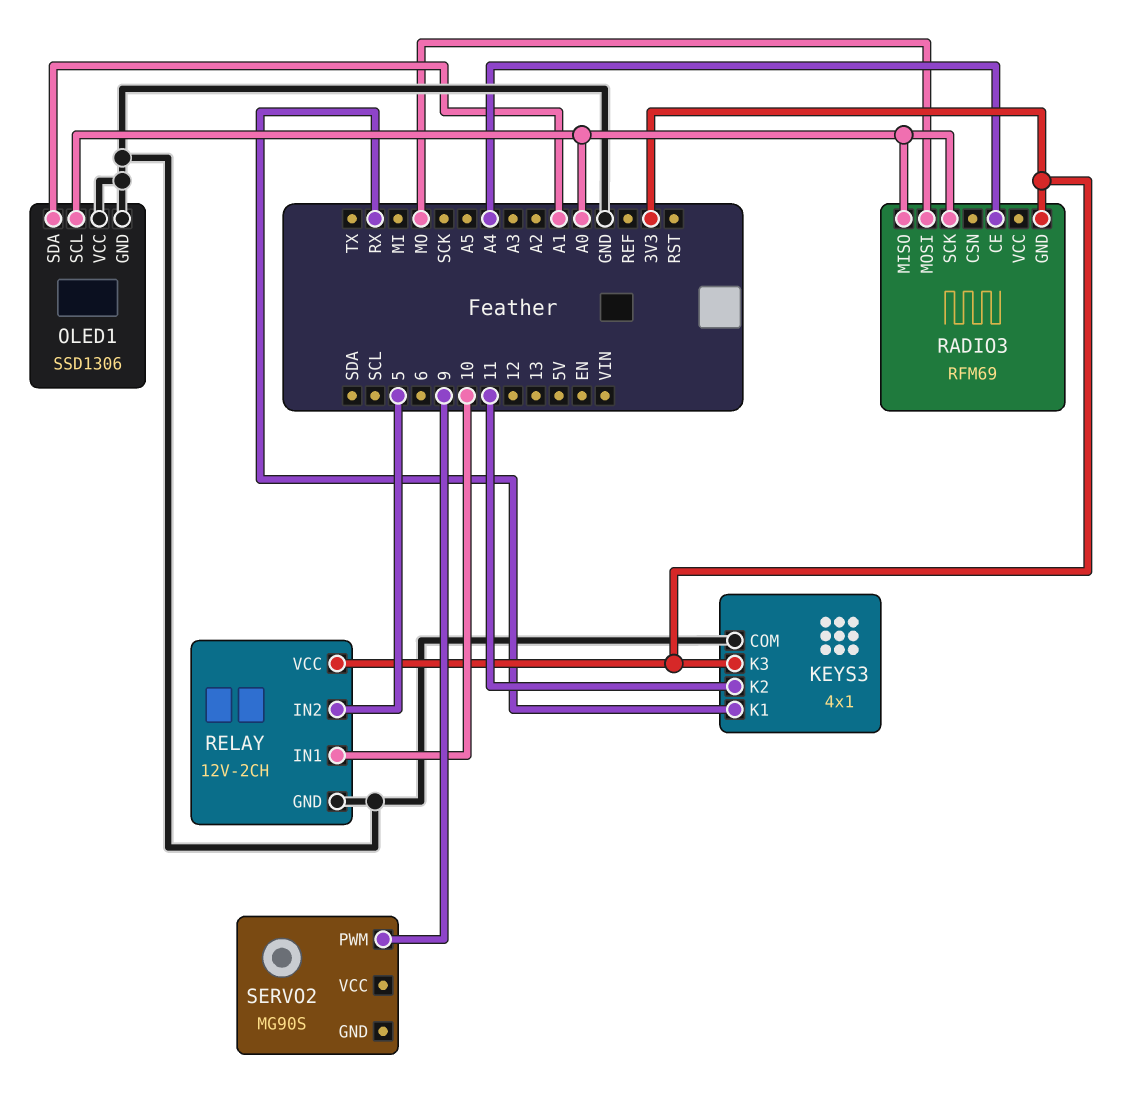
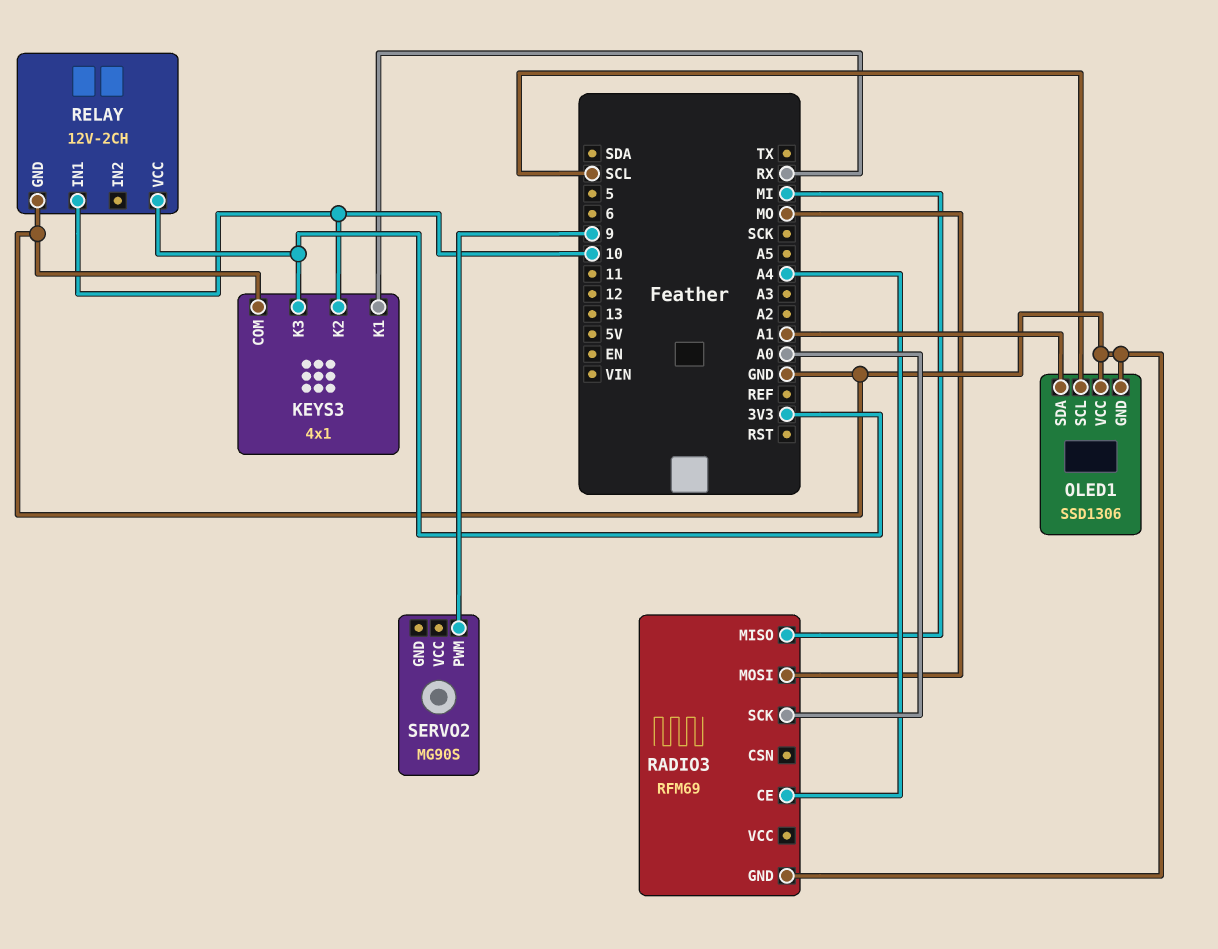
KEYS3 pin K2: 11 -> 10
OLED1 pin SCL: A0 -> SCL
RADIO3 pin GND: 3V3 -> GND
RADIO3 pin MISO: A0 -> MI
RELAY pin IN2: 5 -> none

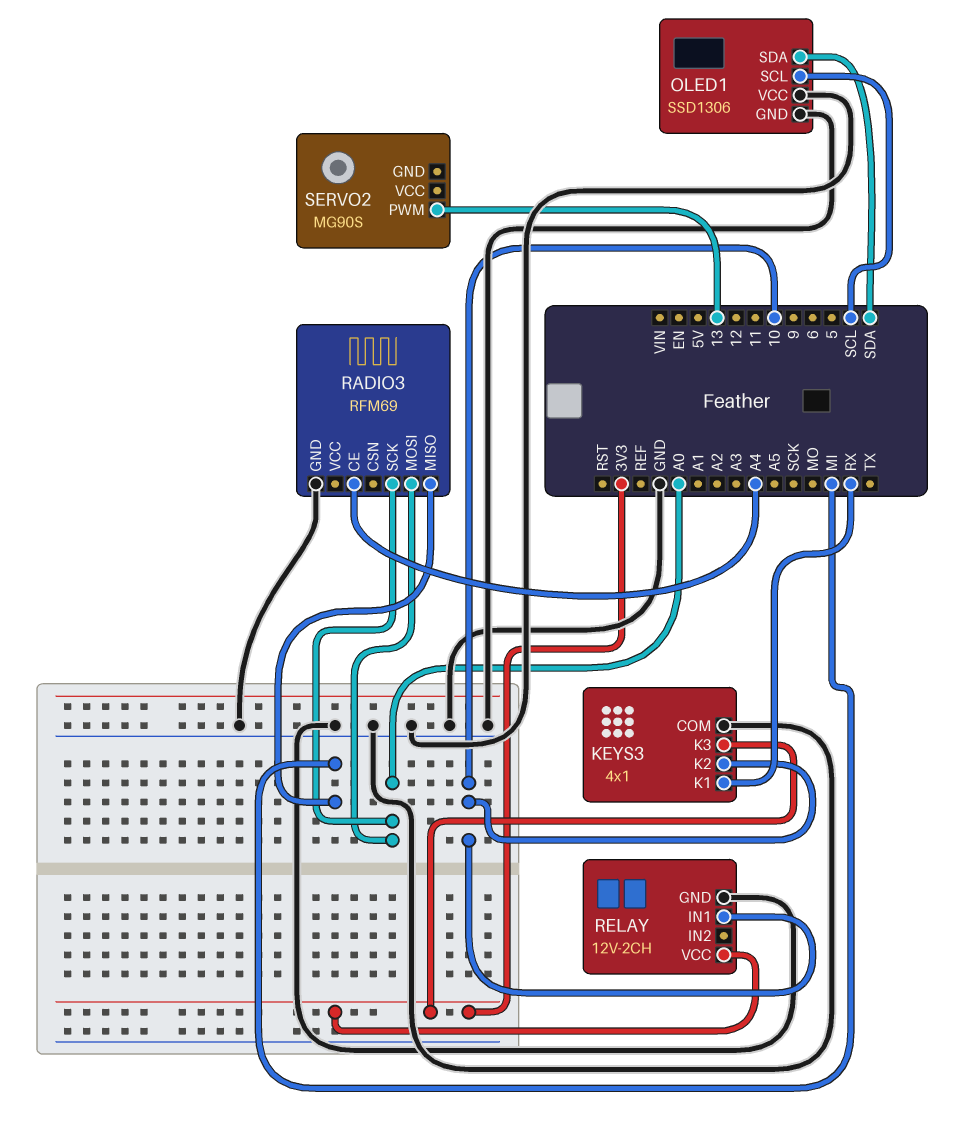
OLED1 pin SDA: A1 -> SDA
RADIO3 pin MOSI: MO -> A0
SERVO2 pin PWM: 9 -> 13

